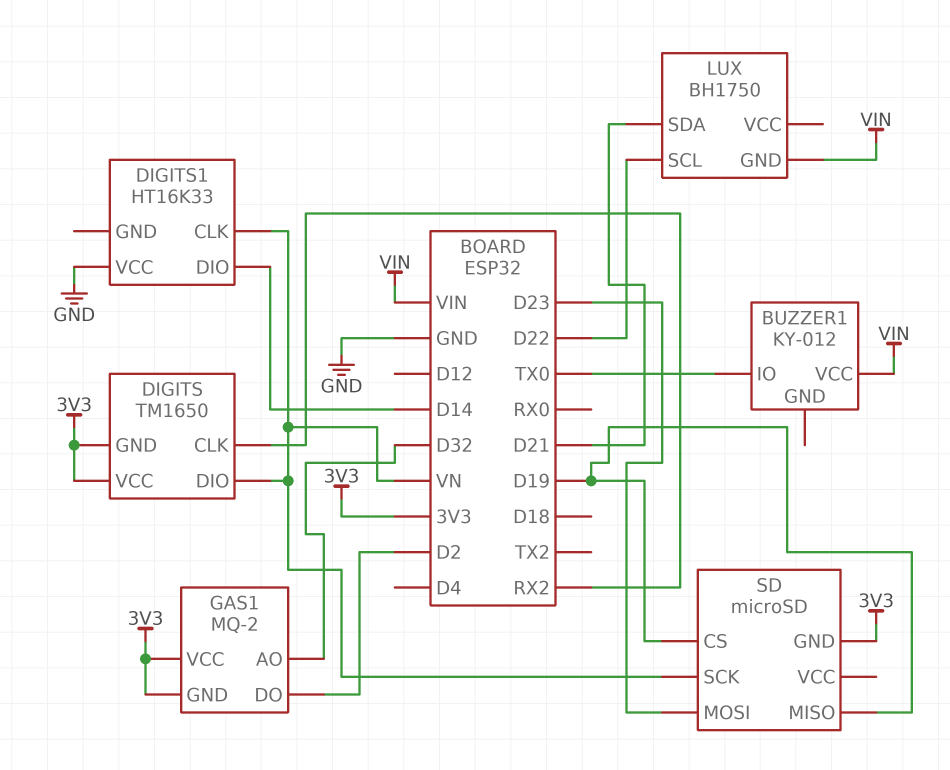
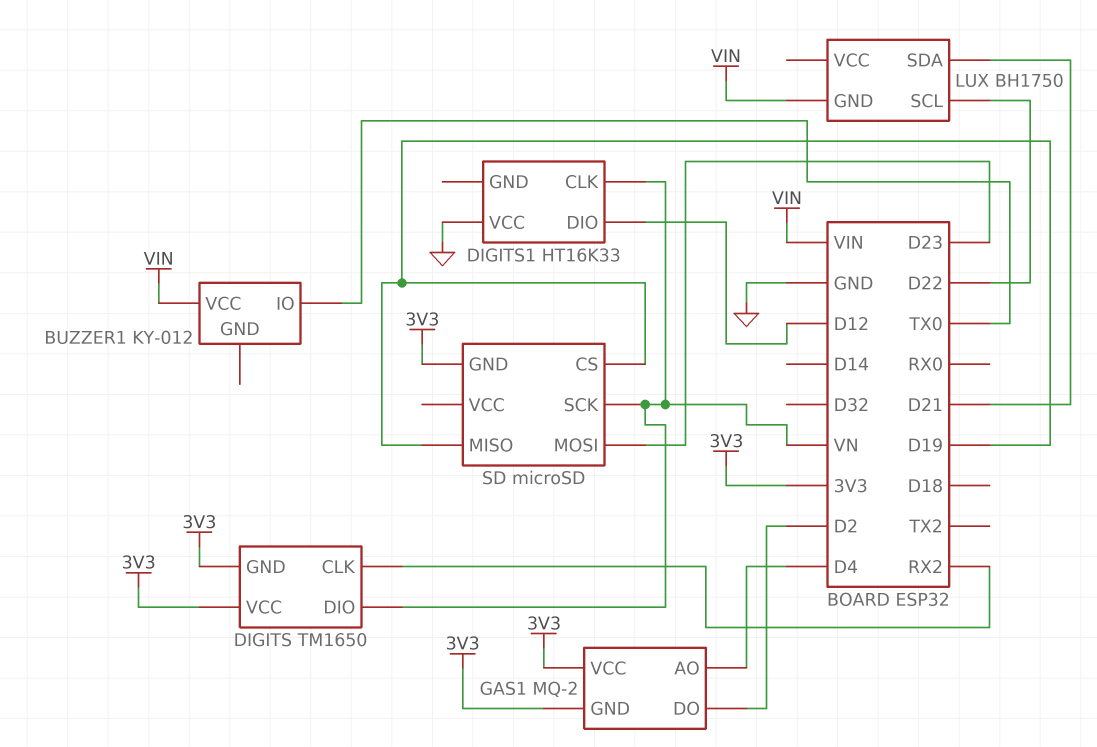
DIGITS1 pin DIO: D14 -> D12
GAS1 pin AO: D32 -> D4

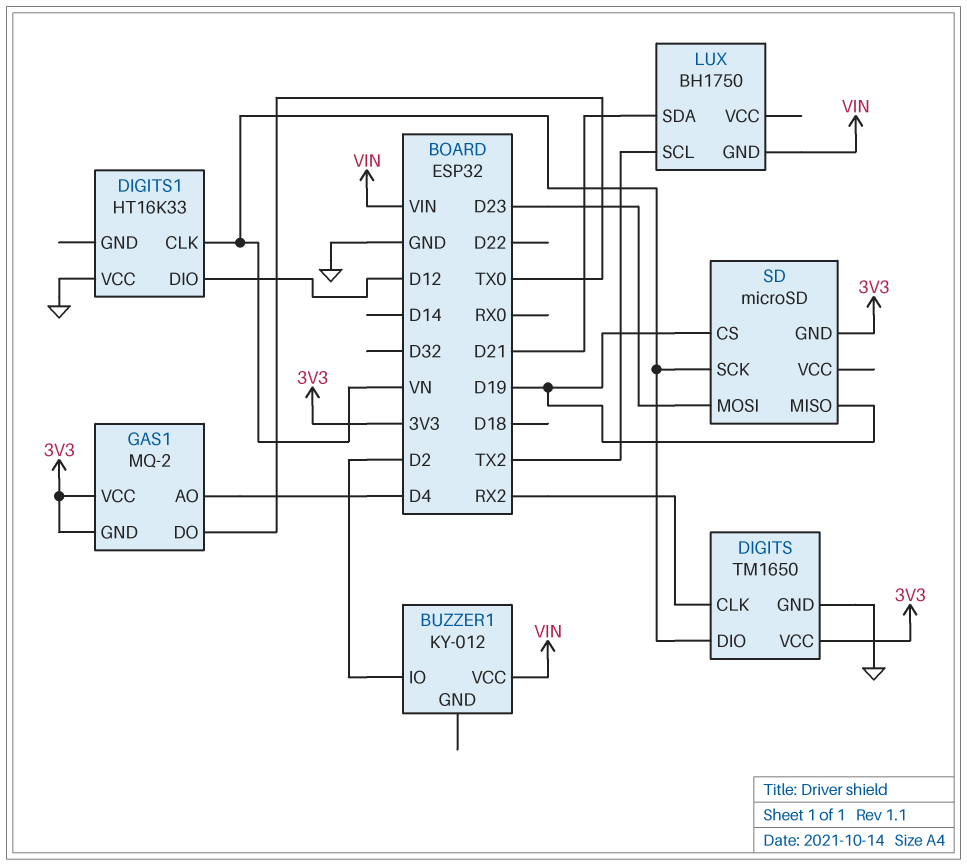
BUZZER1 pin IO: TX0 -> D2
DIGITS pin GND: 3V3 -> GND
GAS1 pin DO: D2 -> TX0
LUX pin SCL: D22 -> TX2

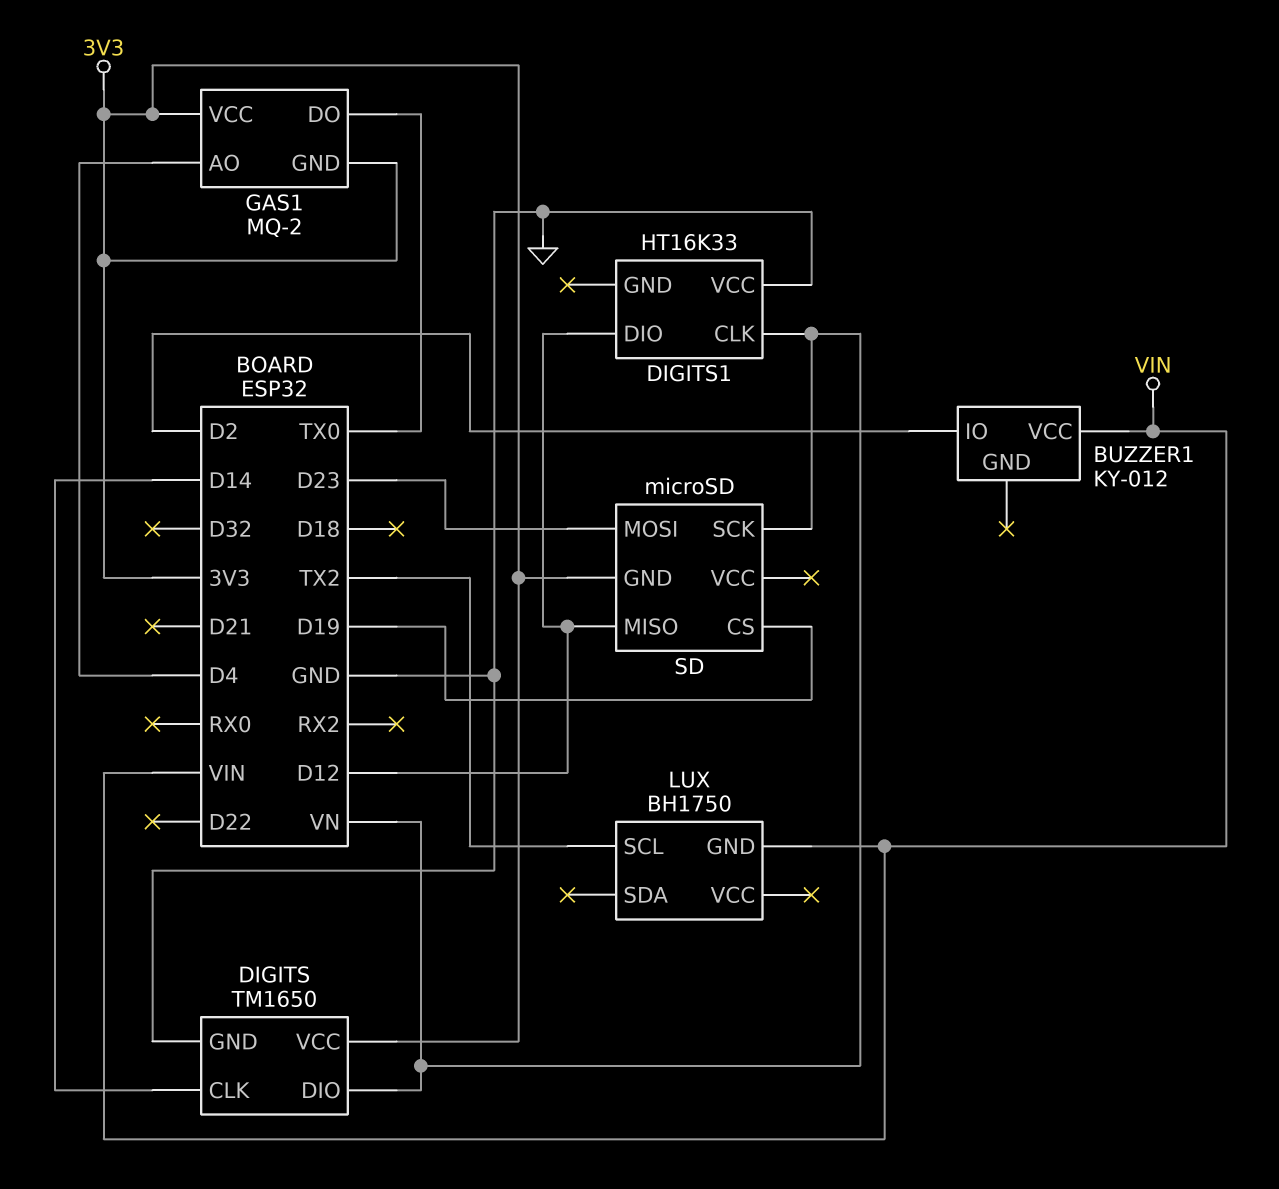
DIGITS pin CLK: RX2 -> D14
LUX pin SDA: D21 -> none
SD pin MISO: D19 -> D12

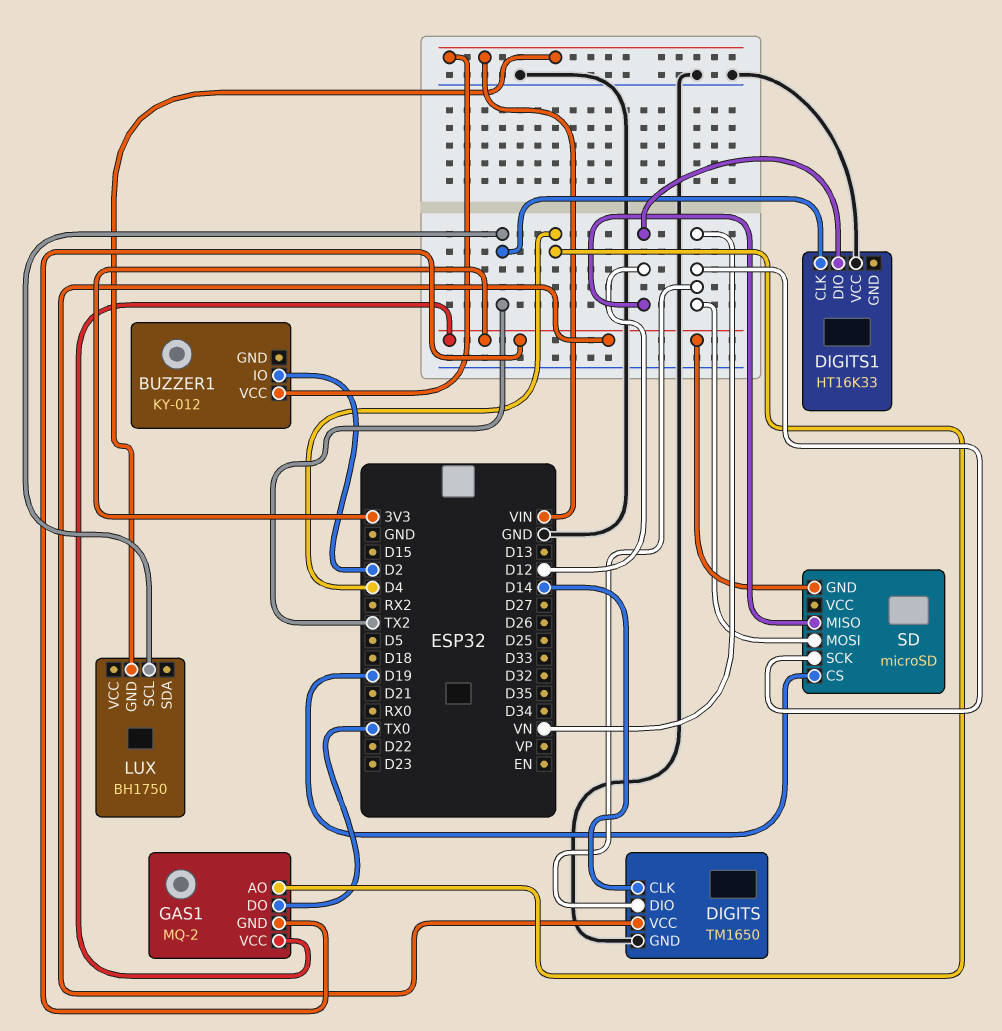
DIGITS1 pin CLK: VN -> TX2
SD pin MOSI: D23 -> VN

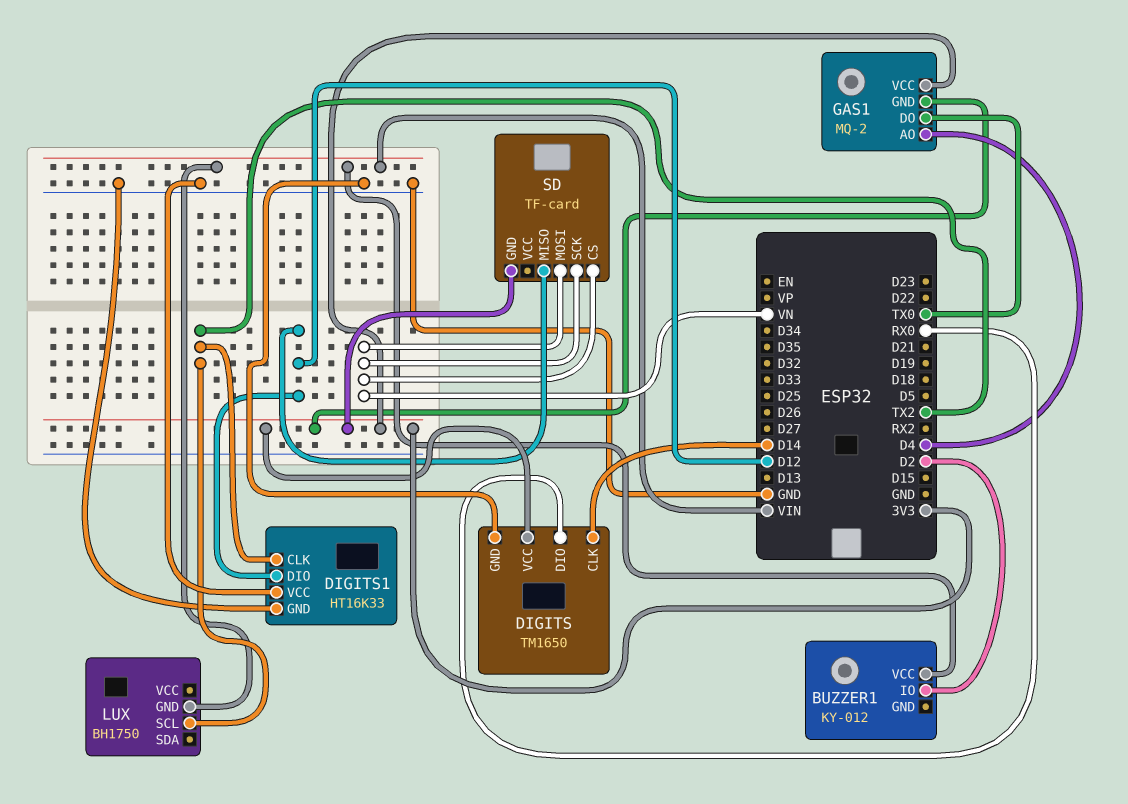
DIGITS pin DIO: VN -> RX0
DIGITS1 pin GND: none -> GND
SD: microSD -> TF-card
SD pin CS: D19 -> VN

